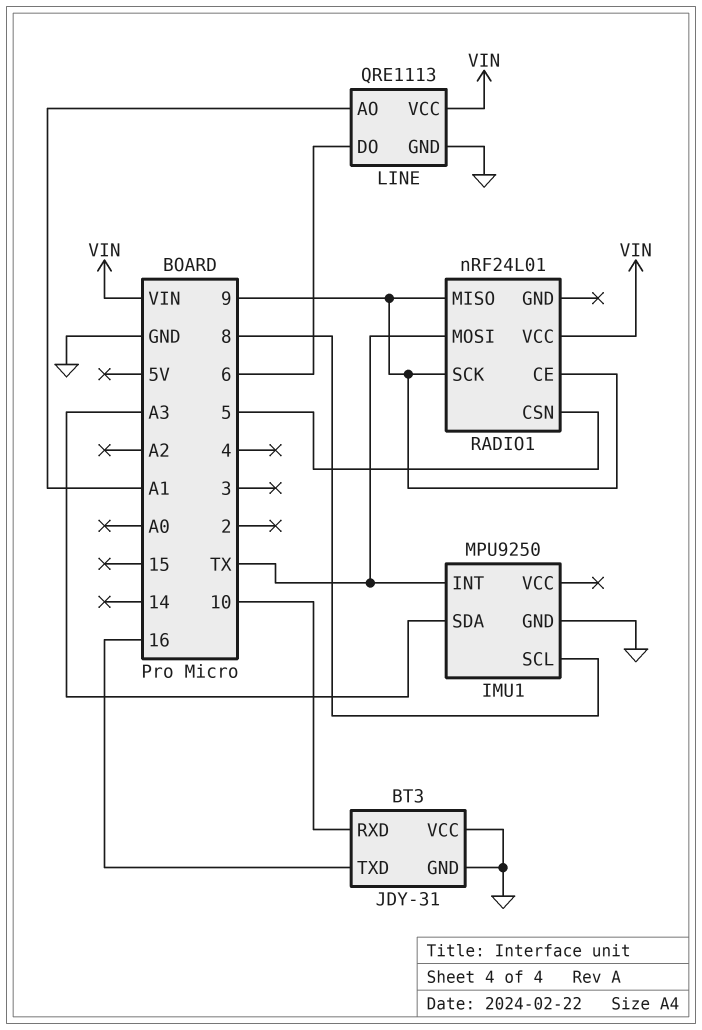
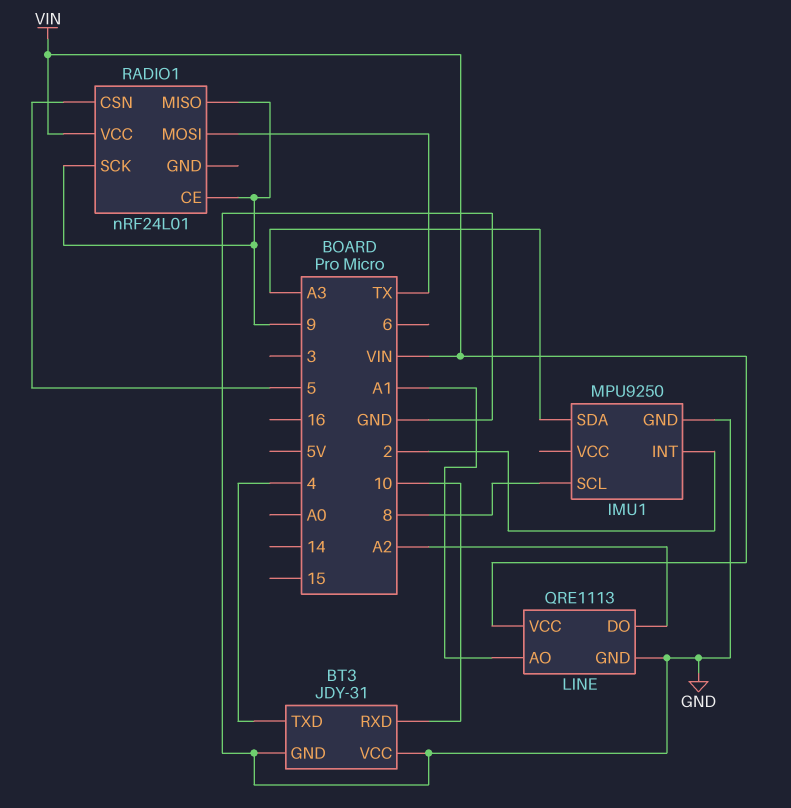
BT3 pin TXD: 16 -> 4
IMU1 pin INT: TX -> 2
LINE pin DO: 6 -> A2

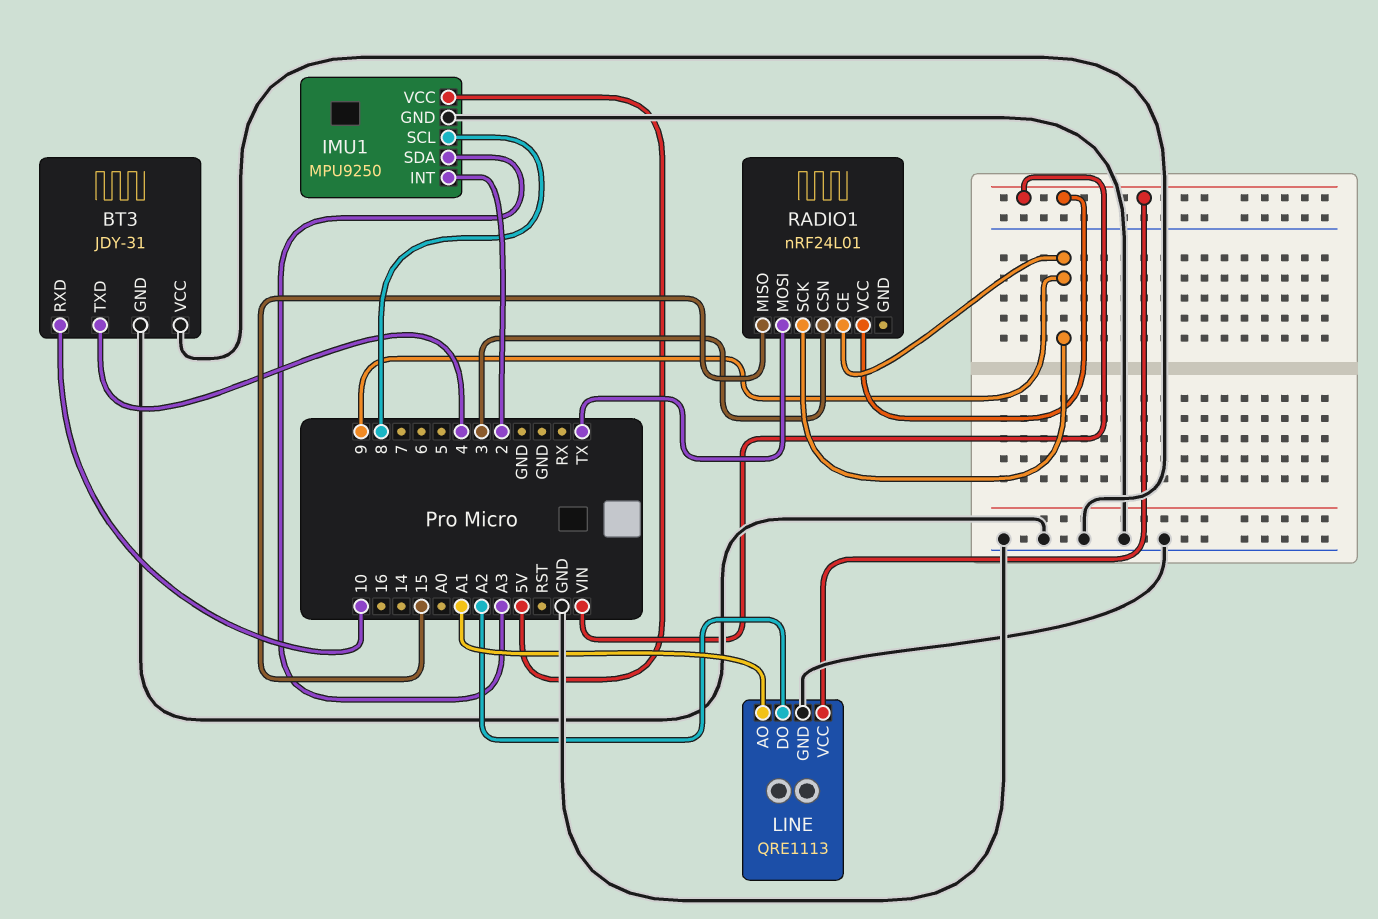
IMU1 pin VCC: none -> 5V
RADIO1 pin CSN: 5 -> 3
RADIO1 pin MISO: 9 -> 15

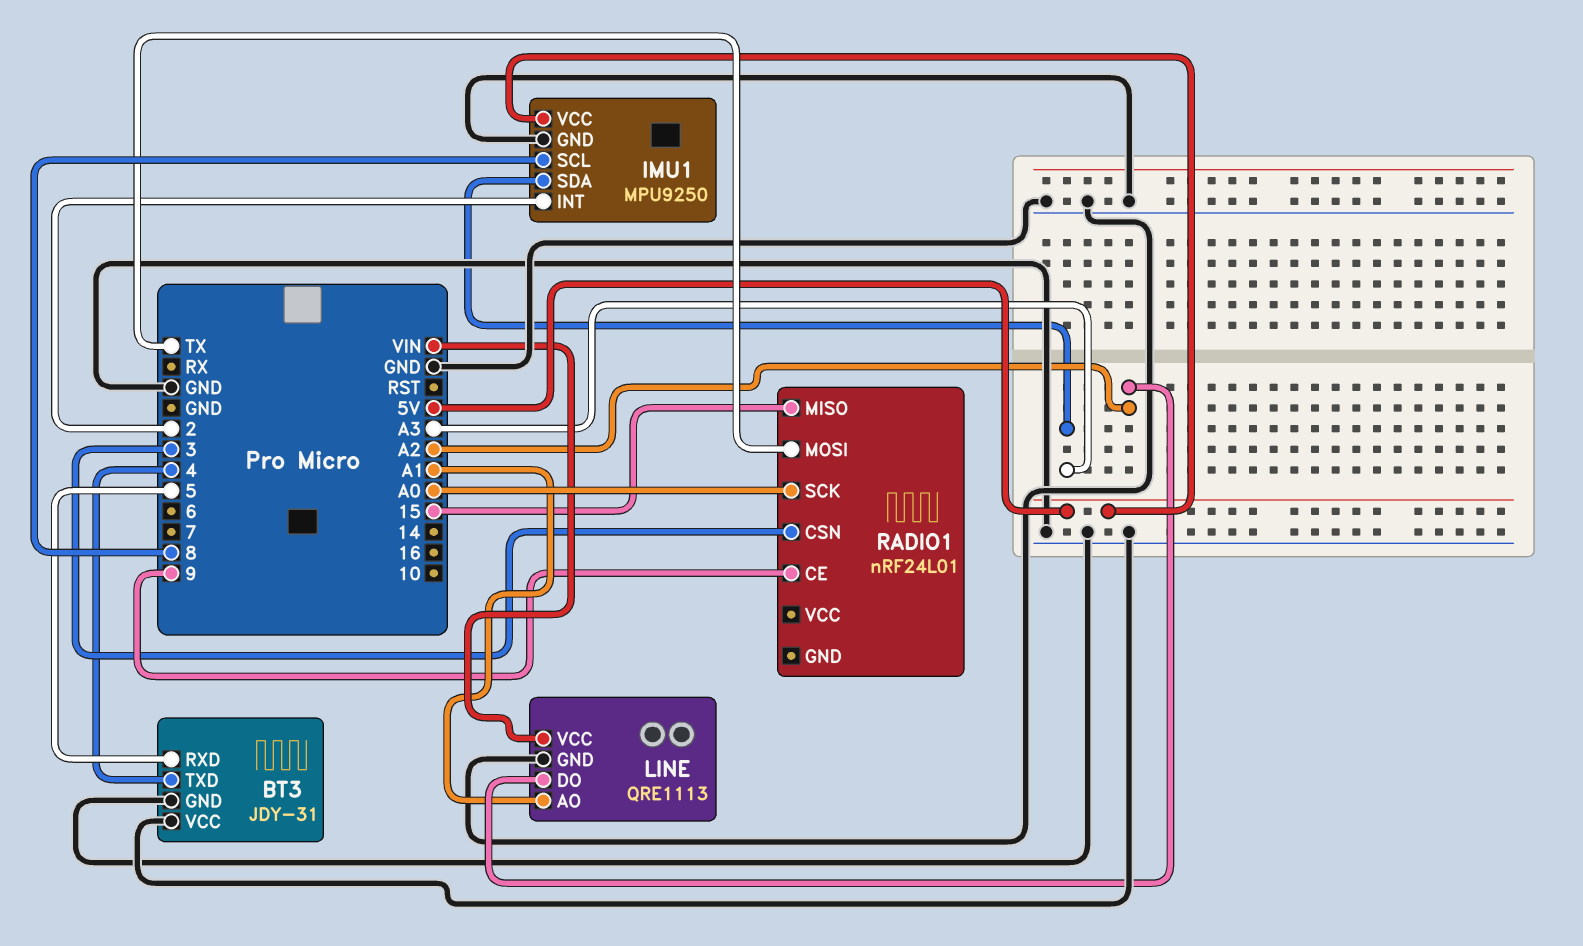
BT3 pin RXD: 10 -> 5
RADIO1 pin SCK: 9 -> A0
RADIO1 pin VCC: VIN -> none

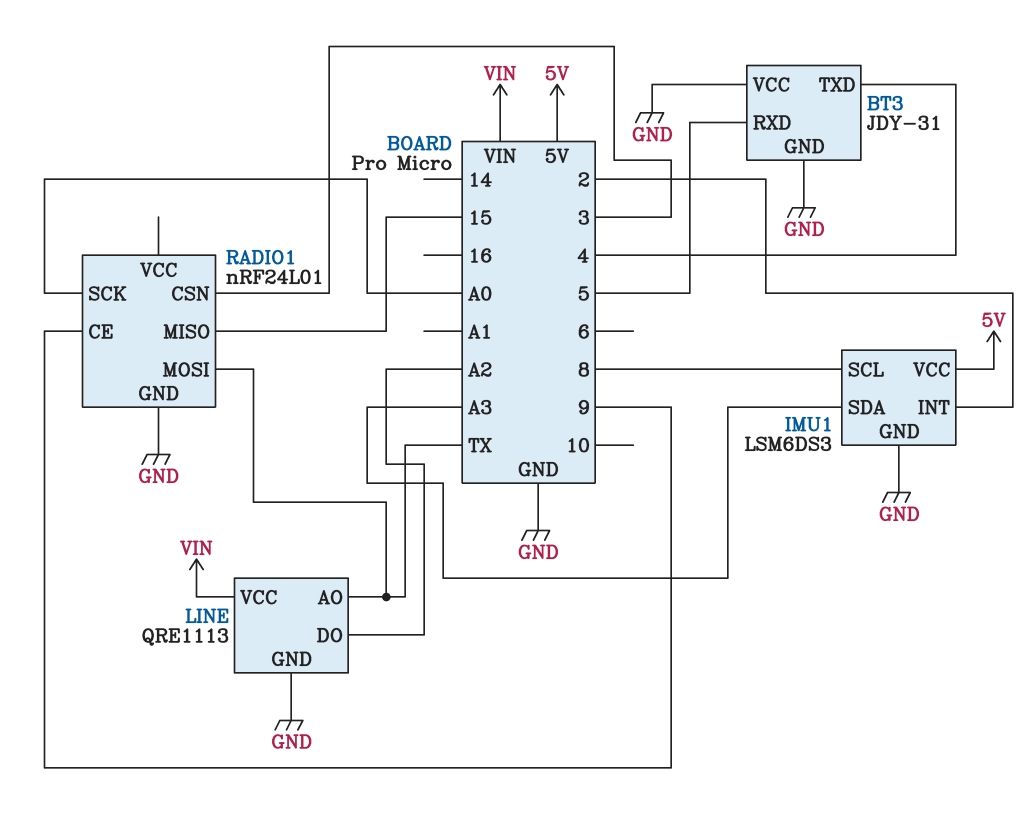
IMU1: MPU9250 -> LSM6DS3
LINE pin AO: A1 -> TX
RADIO1 pin GND: none -> GND

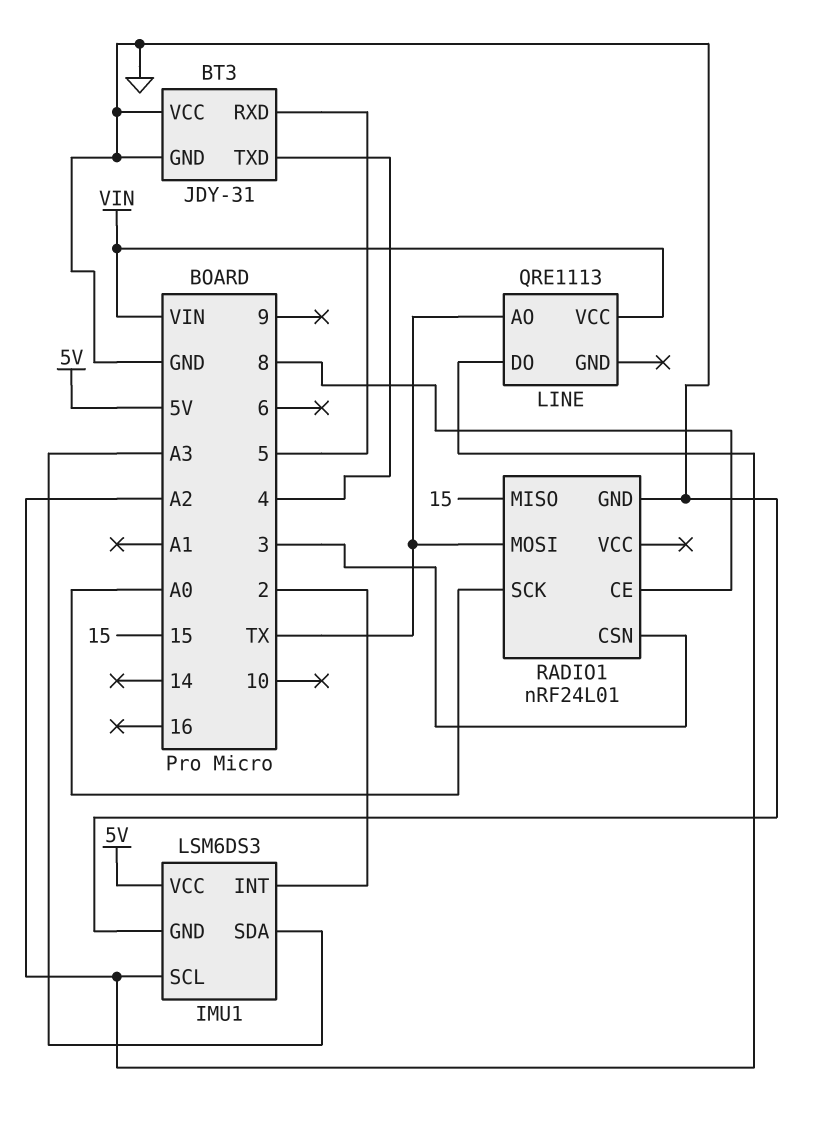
IMU1 pin SCL: 8 -> A2
LINE pin GND: GND -> none
RADIO1 pin CE: 9 -> 8

